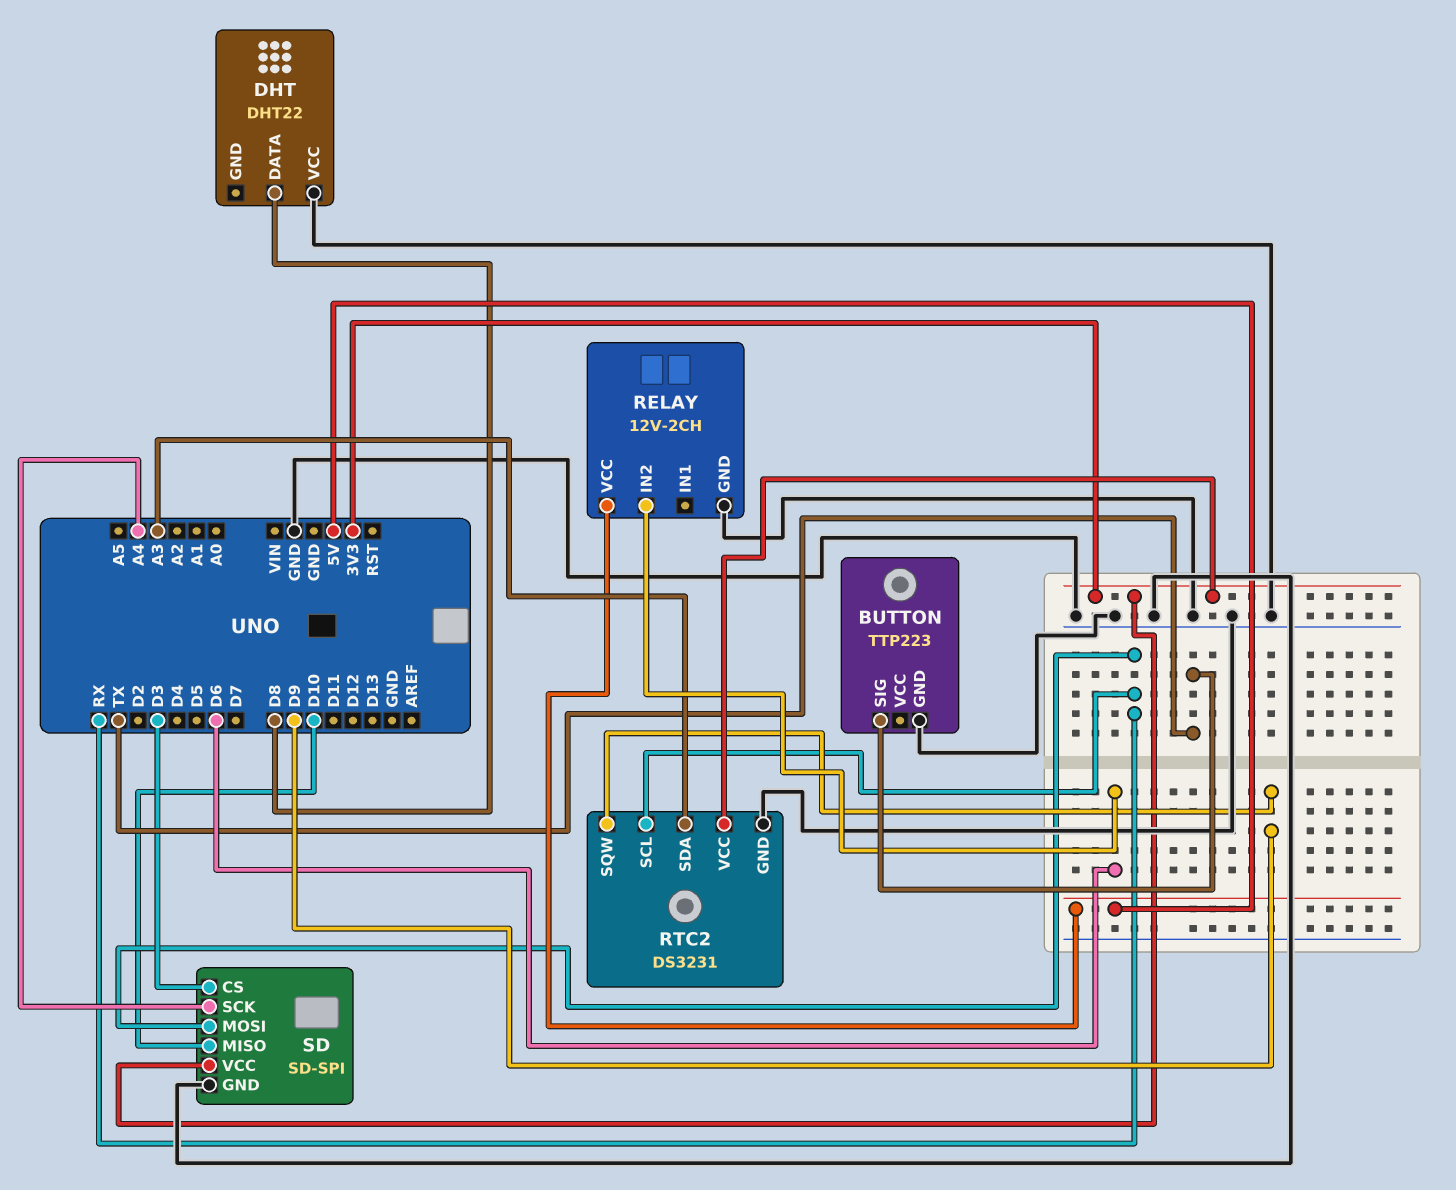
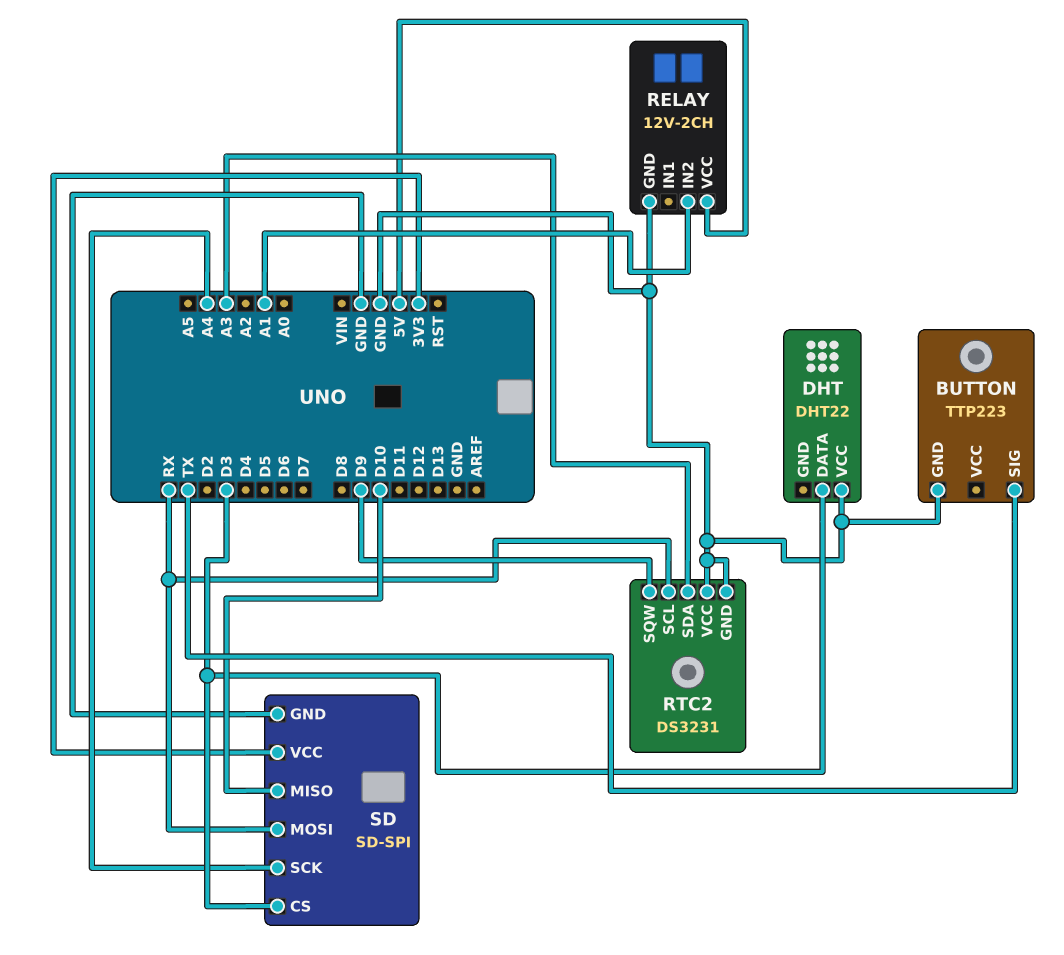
DHT pin DATA: D8 -> D3
RELAY pin IN2: D6 -> A1
RTC2 pin VCC: 3V3 -> GND

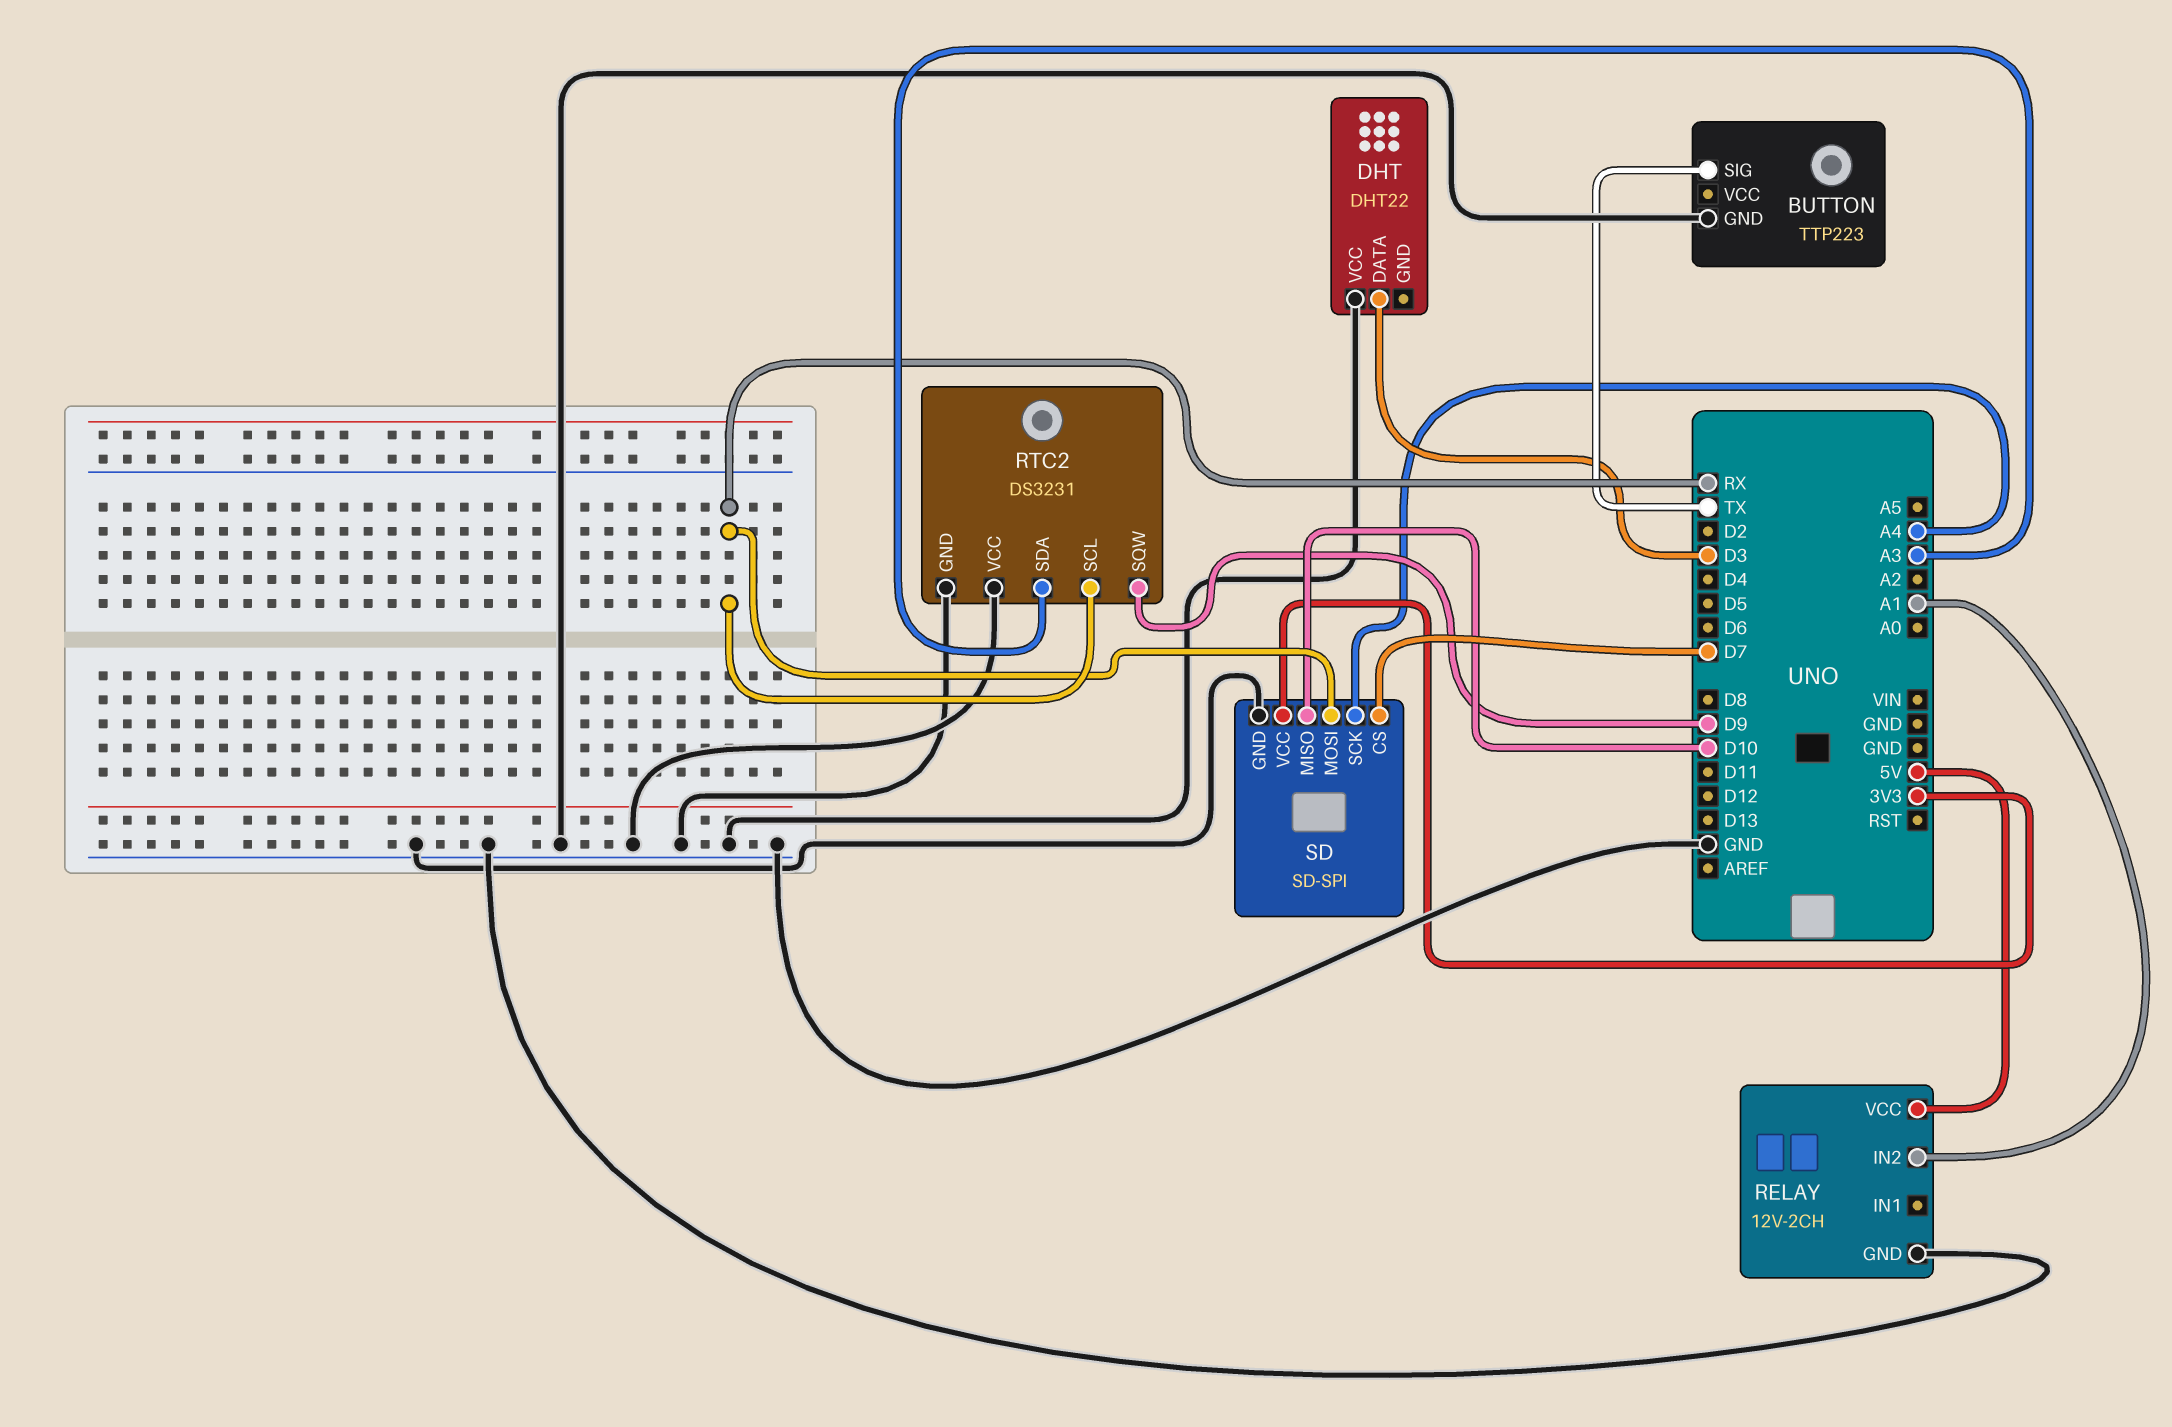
SD pin CS: D3 -> D7

